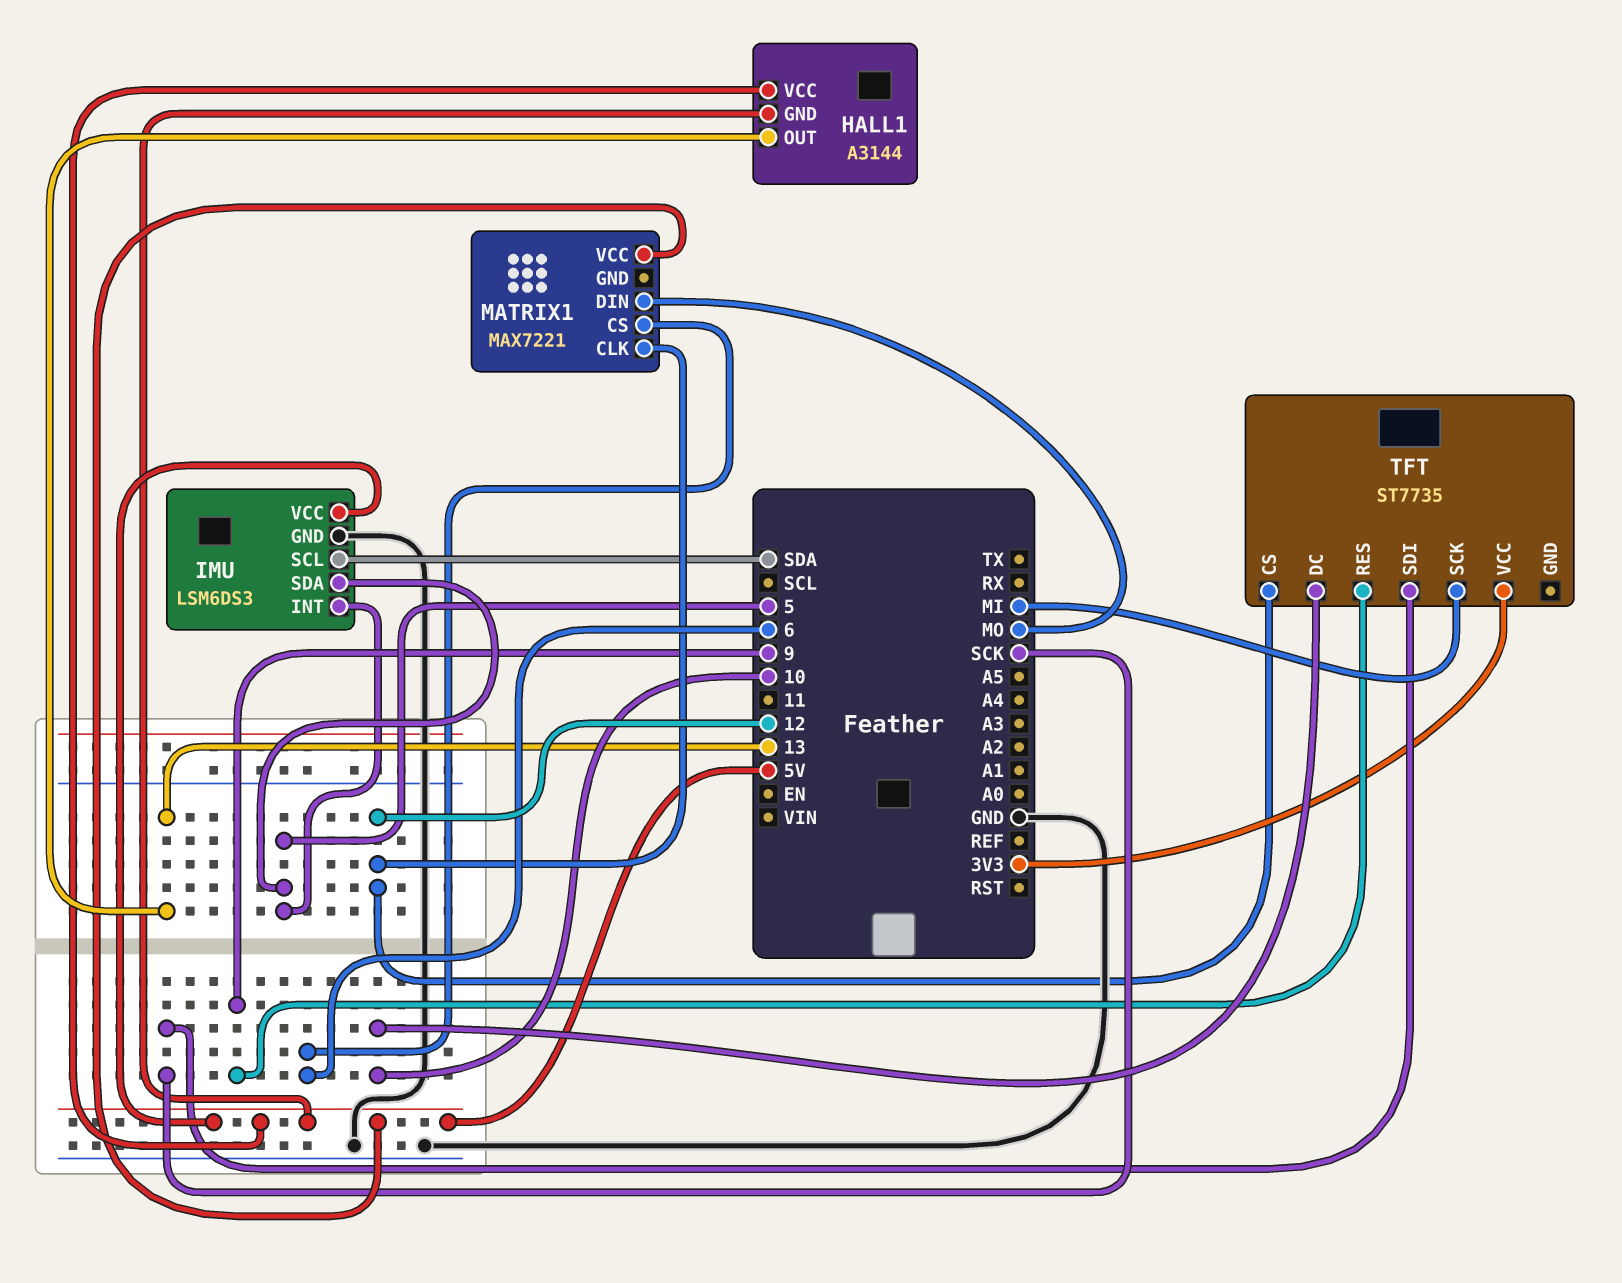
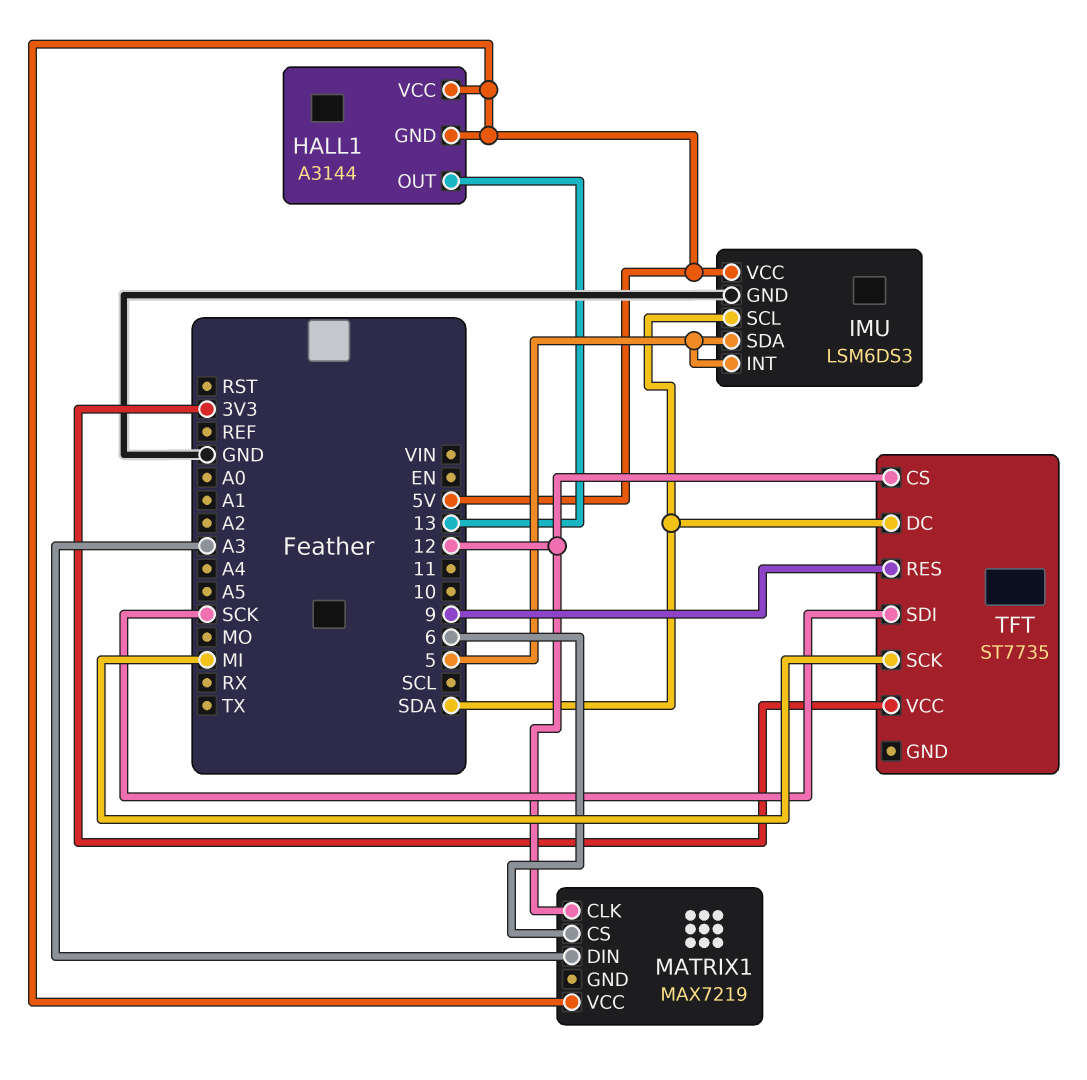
MATRIX1: MAX7221 -> MAX7219
MATRIX1 pin DIN: MO -> A3
TFT pin DC: 10 -> SDA

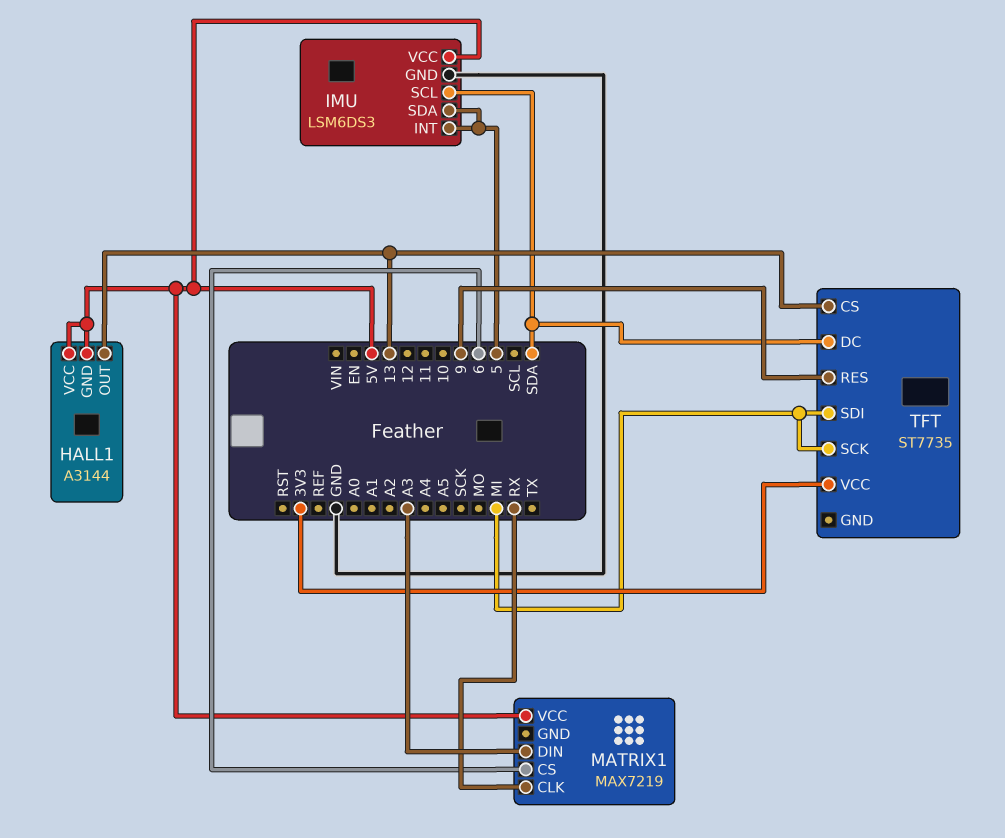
MATRIX1 pin CLK: 12 -> RX
TFT pin CS: 12 -> 13
TFT pin SDI: SCK -> MI

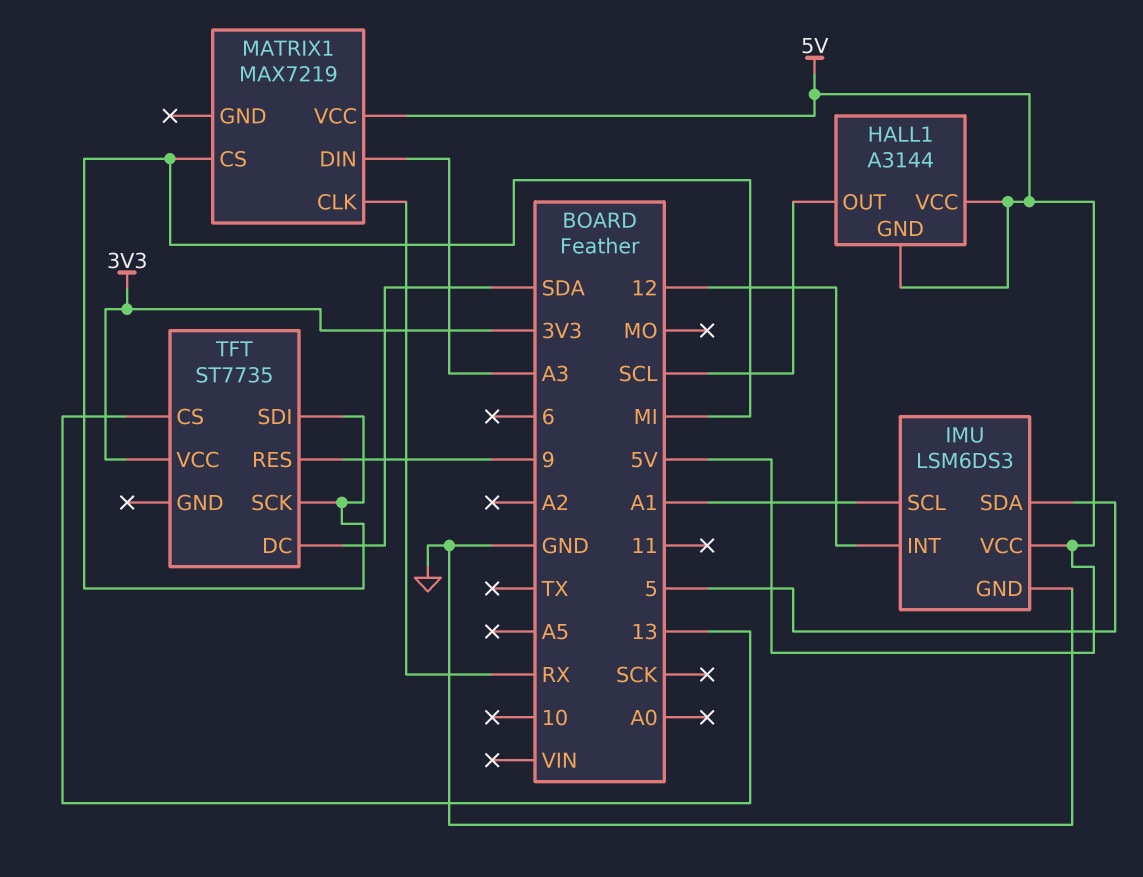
HALL1 pin OUT: 13 -> SCL
IMU pin INT: 5 -> 12
IMU pin SCL: SDA -> A1
MATRIX1 pin CS: 6 -> MI

